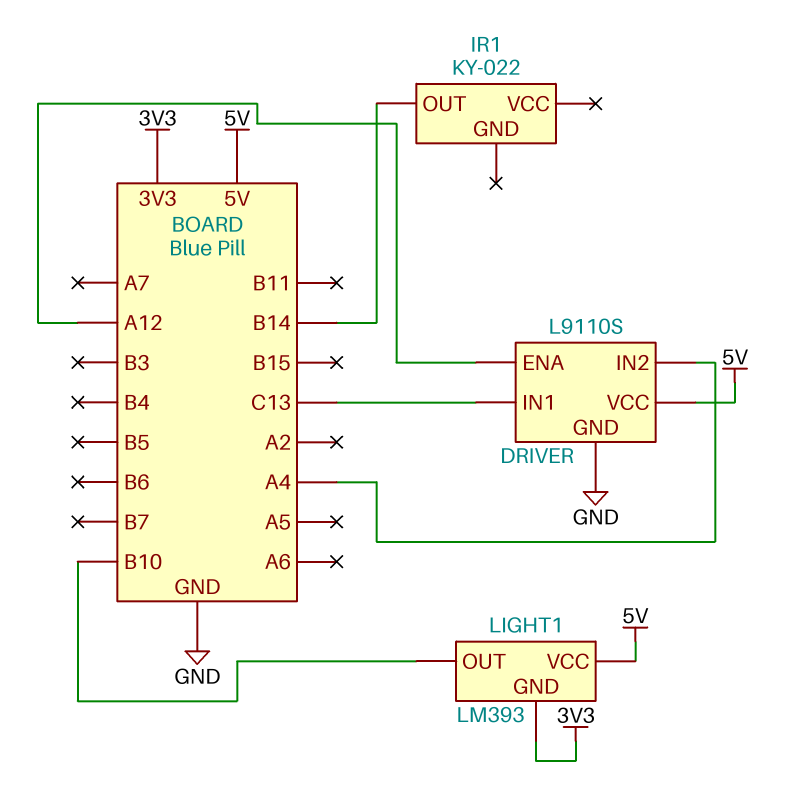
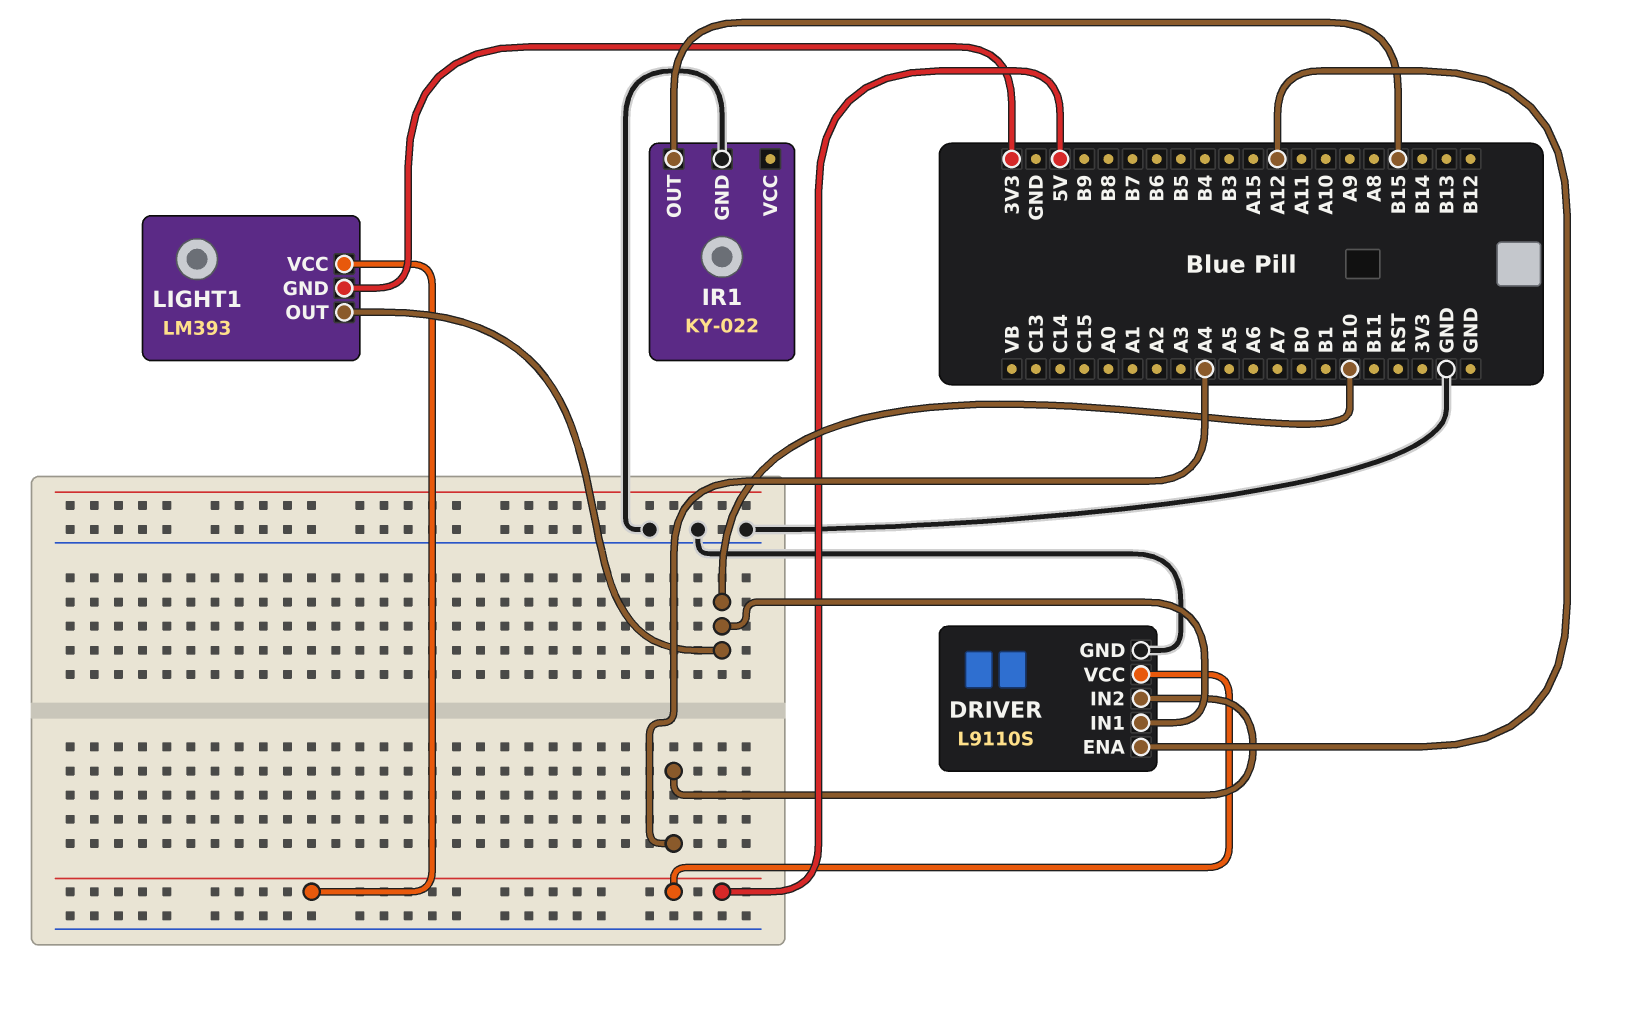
DRIVER pin IN1: C13 -> B10
IR1 pin GND: none -> GND
IR1 pin OUT: B14 -> B15

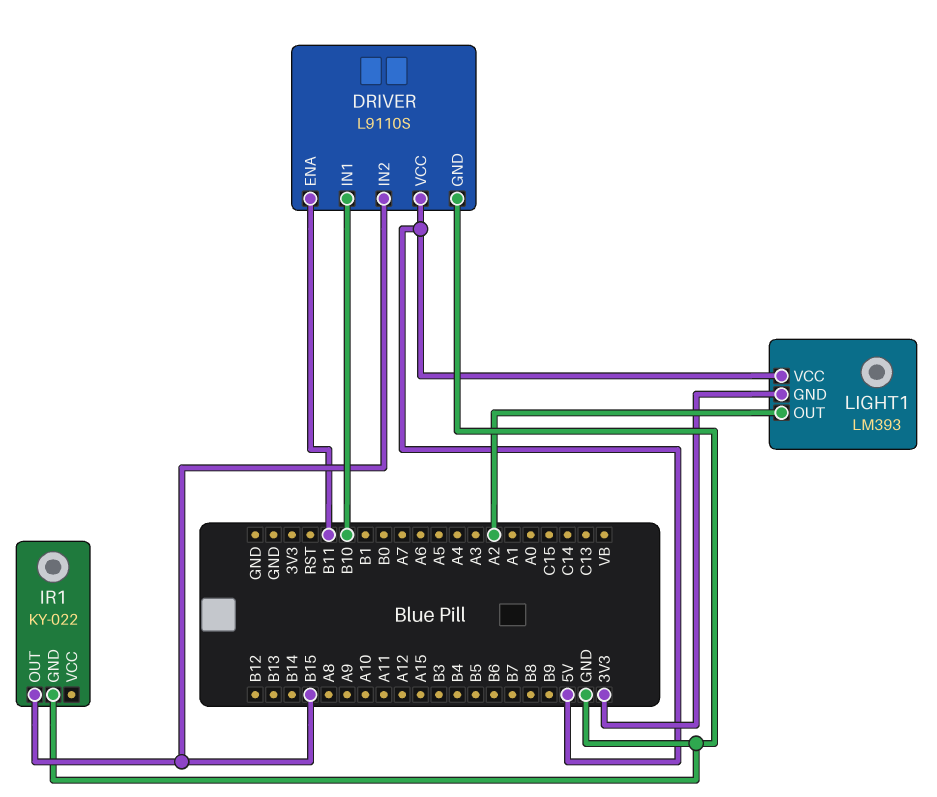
DRIVER pin ENA: A12 -> B11
DRIVER pin IN2: A4 -> B15
LIGHT1 pin OUT: B10 -> A2

